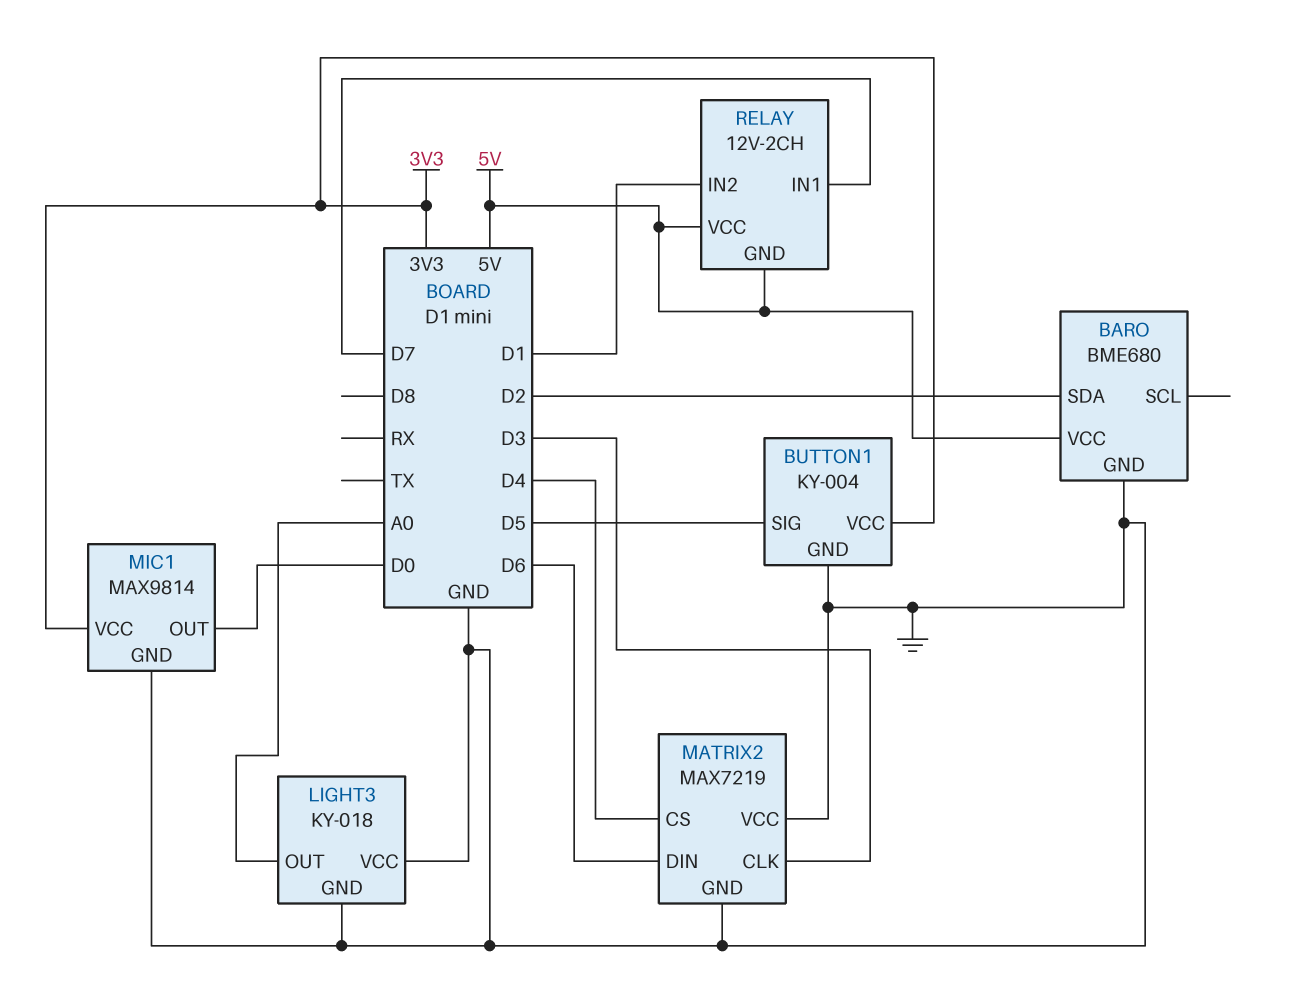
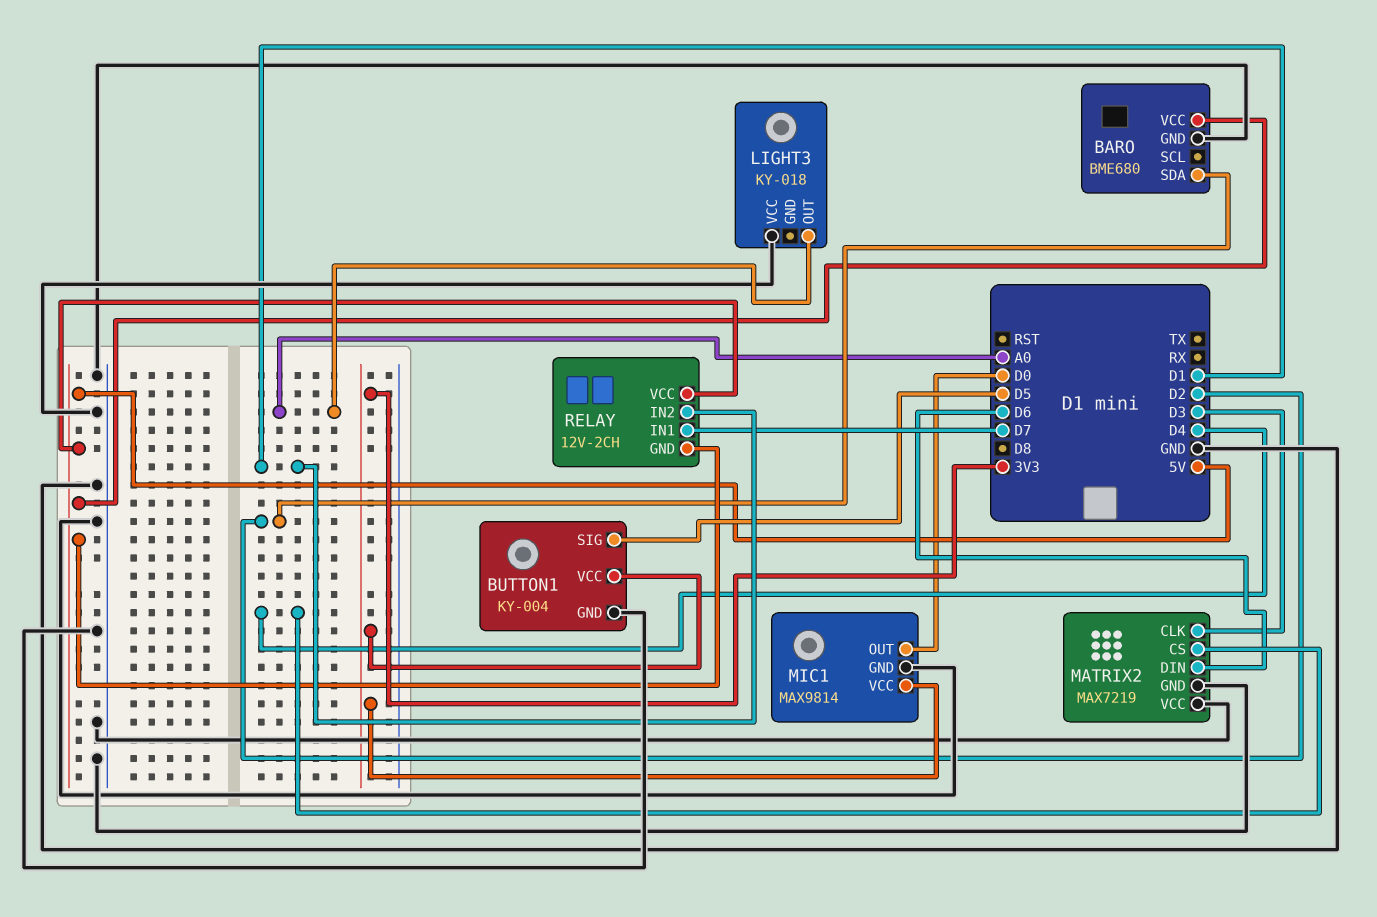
LIGHT3 pin GND: GND -> none

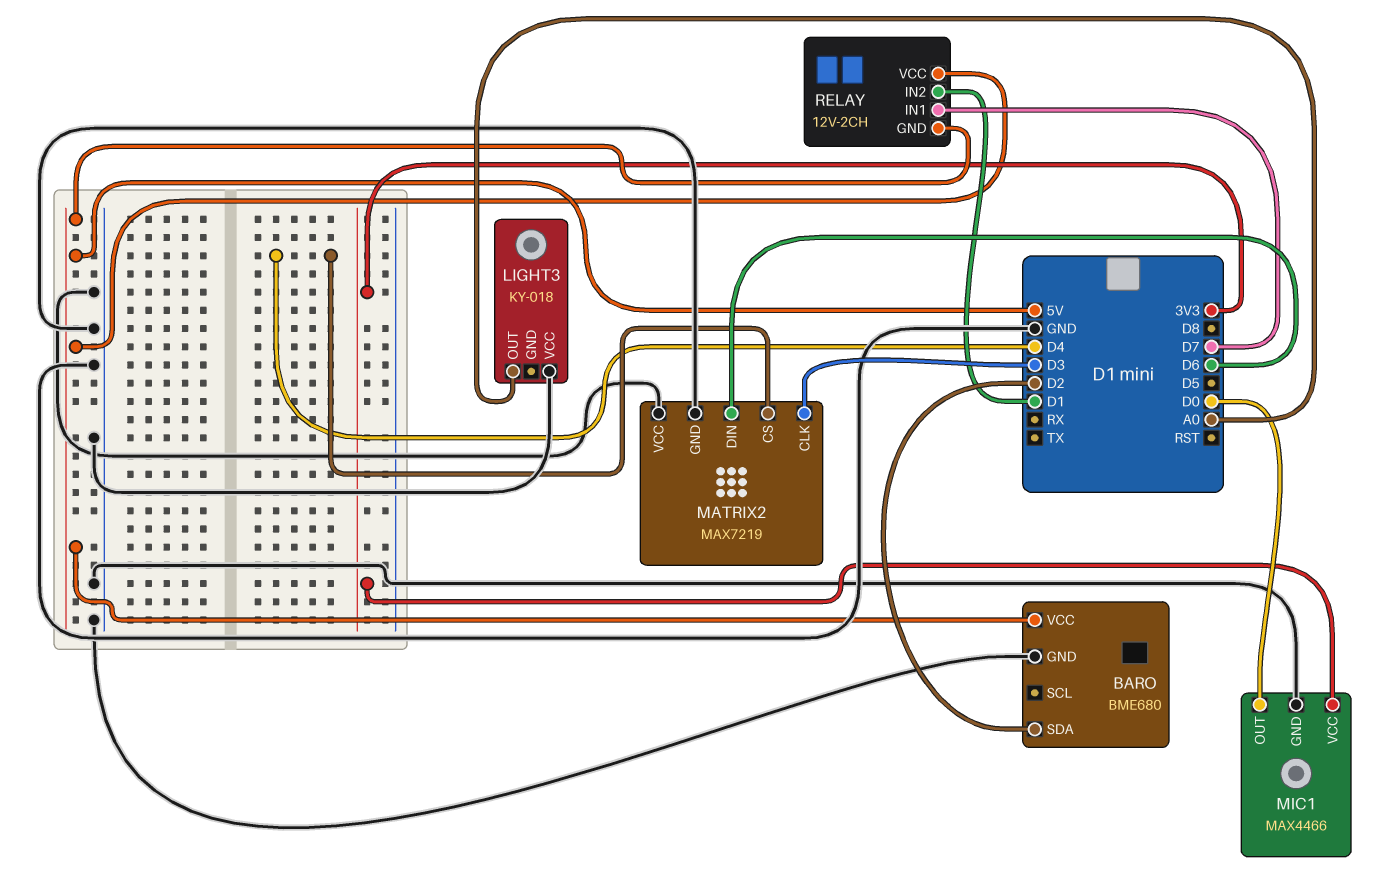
BUTTON1: KY-004 -> none
BUTTON1 pin GND: GND -> none
BUTTON1 pin SIG: D5 -> none
BUTTON1 pin VCC: 3V3 -> none
MIC1: MAX9814 -> MAX4466

